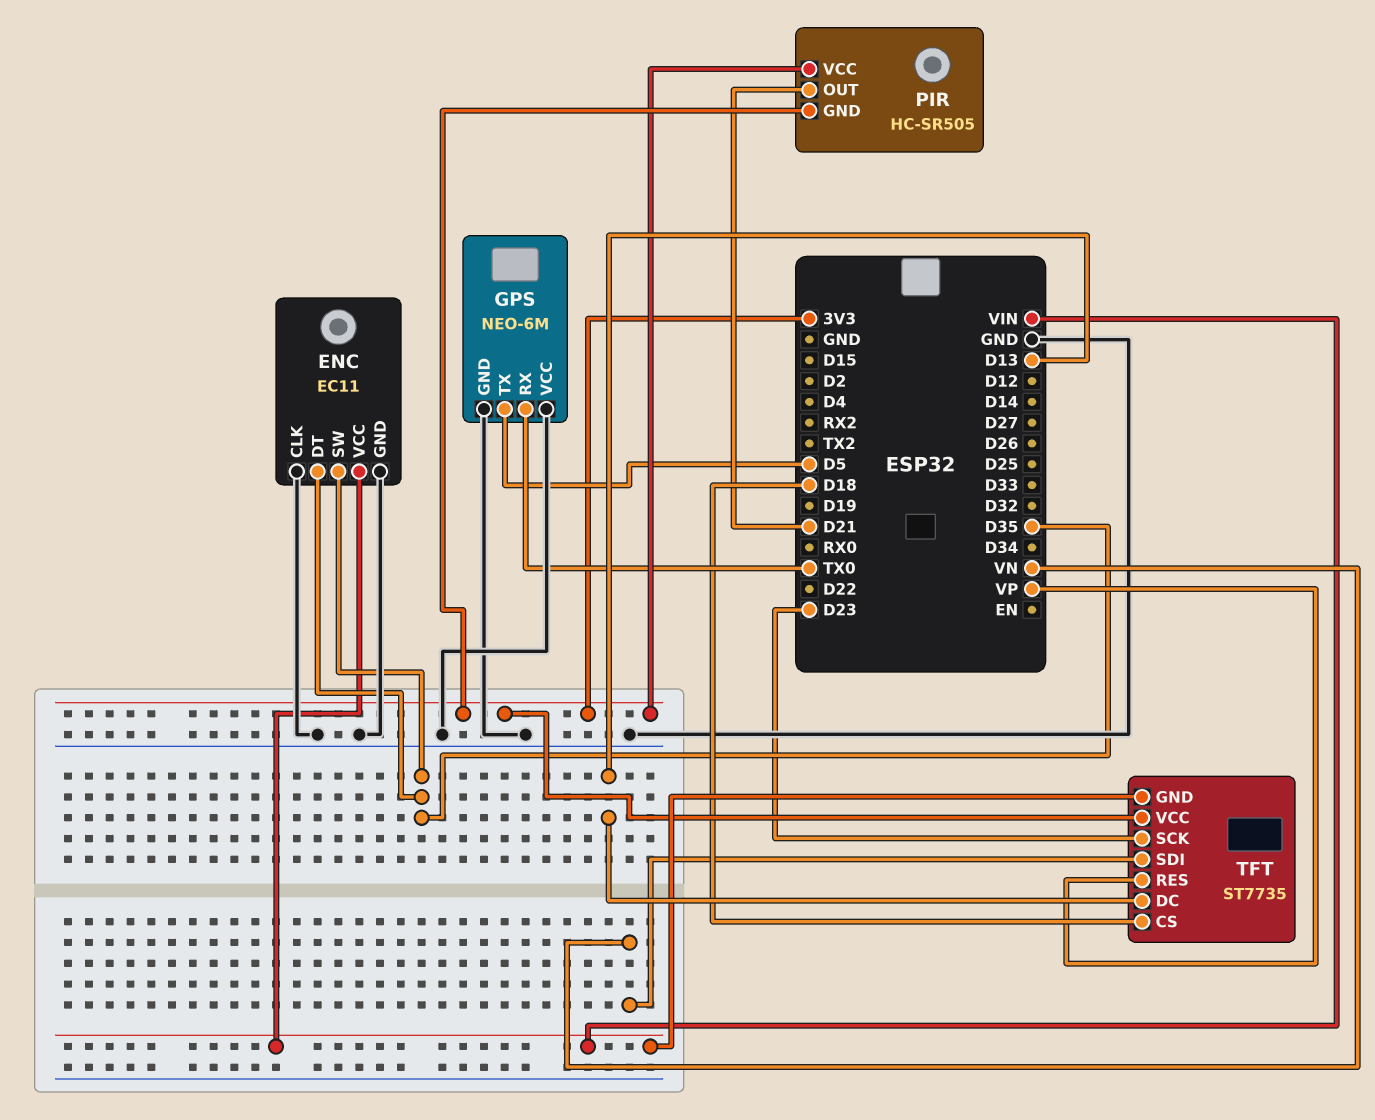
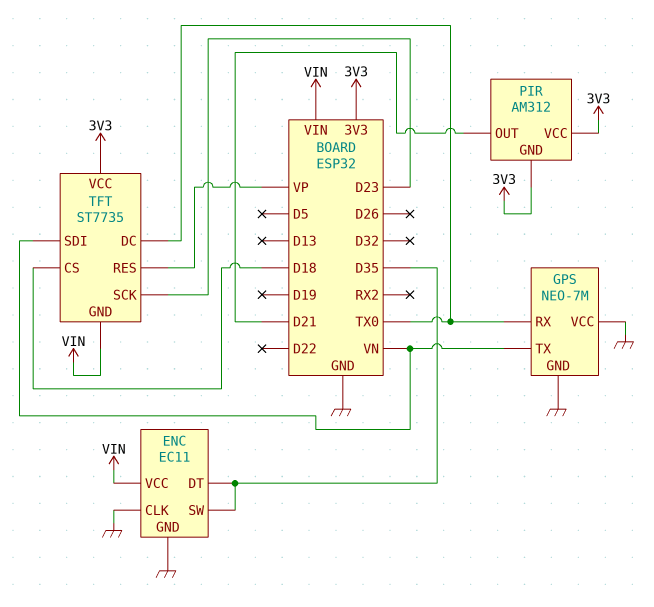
GPS: NEO-6M -> NEO-7M
GPS pin TX: D5 -> VN
PIR: HC-SR505 -> AM312
TFT pin DC: D13 -> TX0

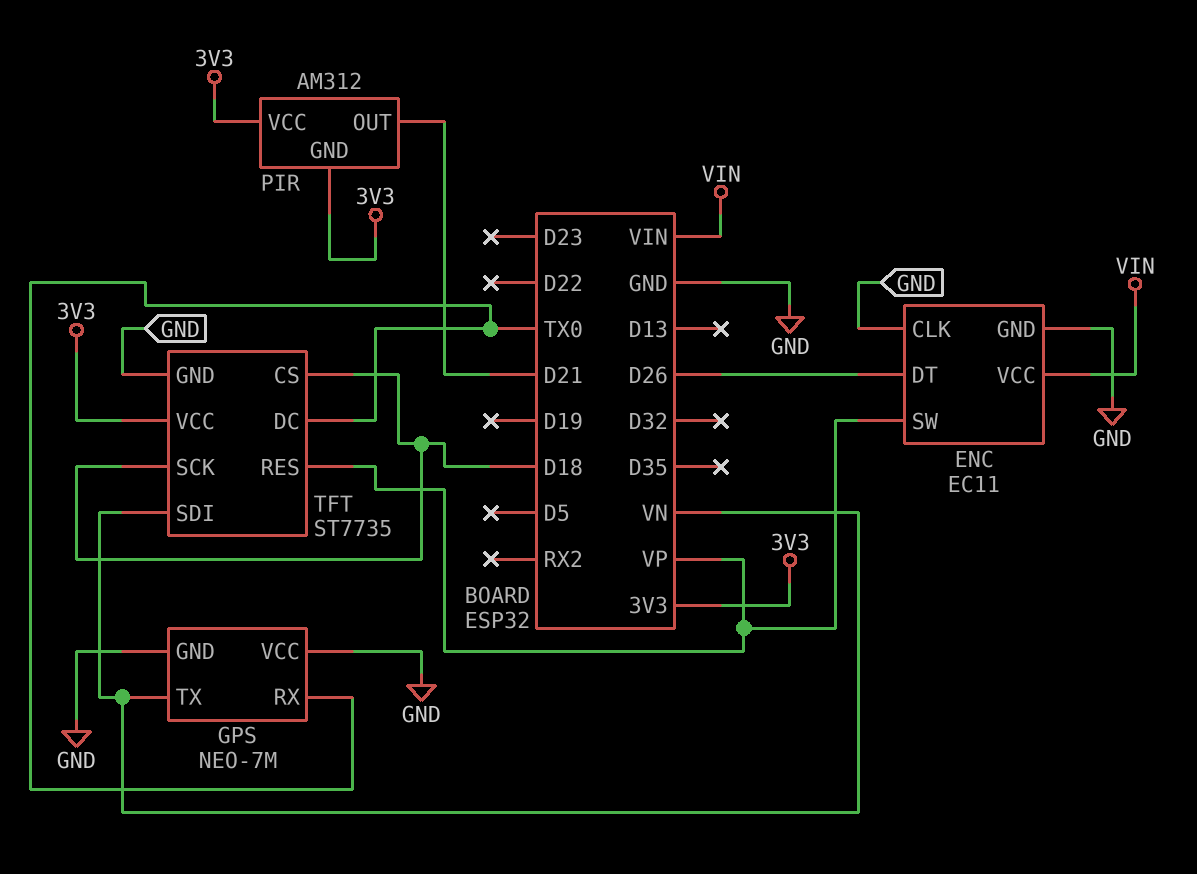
ENC pin DT: D35 -> D26
ENC pin SW: D35 -> VP
TFT pin GND: VIN -> GND
TFT pin SCK: D23 -> D18

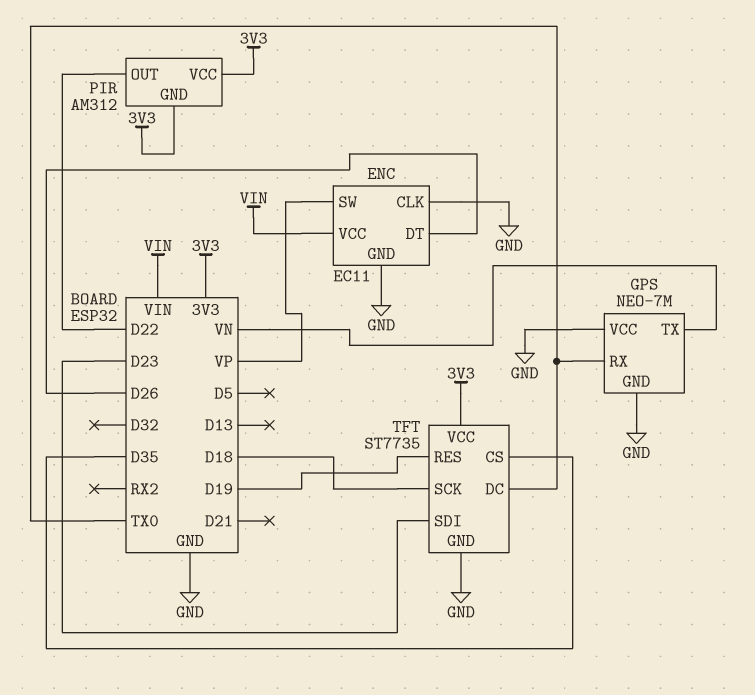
PIR pin OUT: D21 -> D22
TFT pin CS: D18 -> D35
TFT pin RES: VP -> D19
TFT pin SDI: VN -> D23

